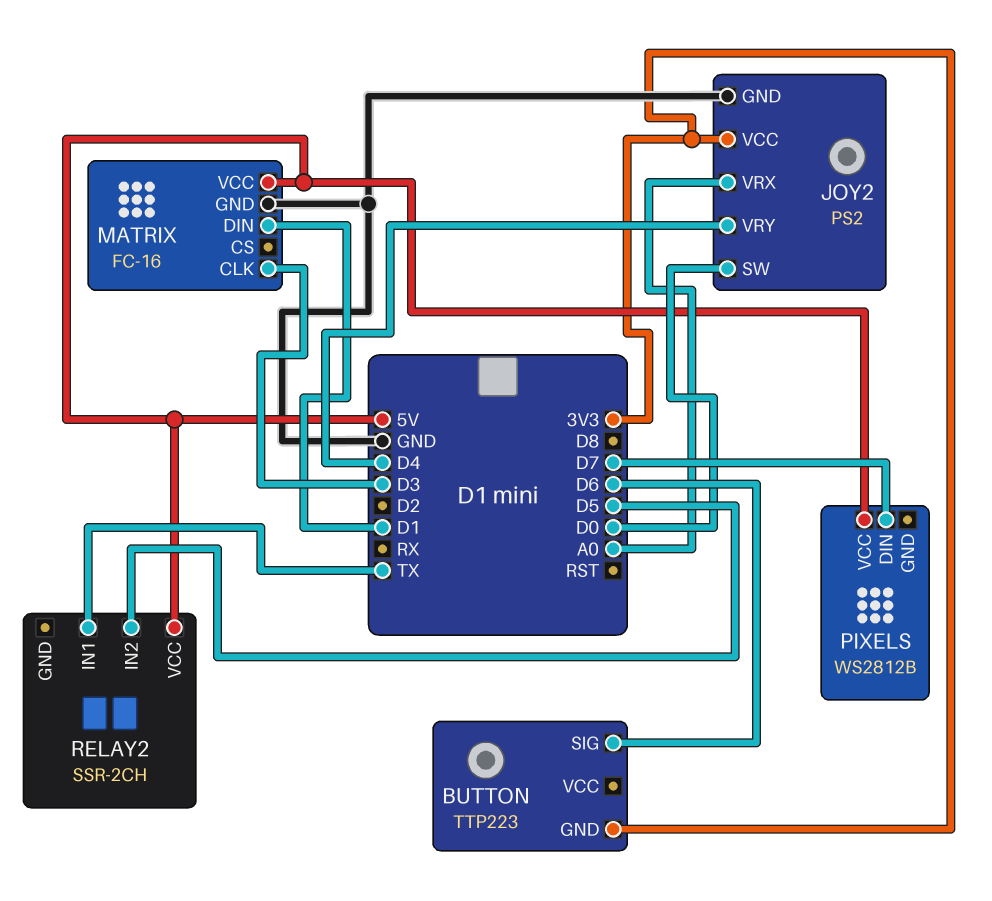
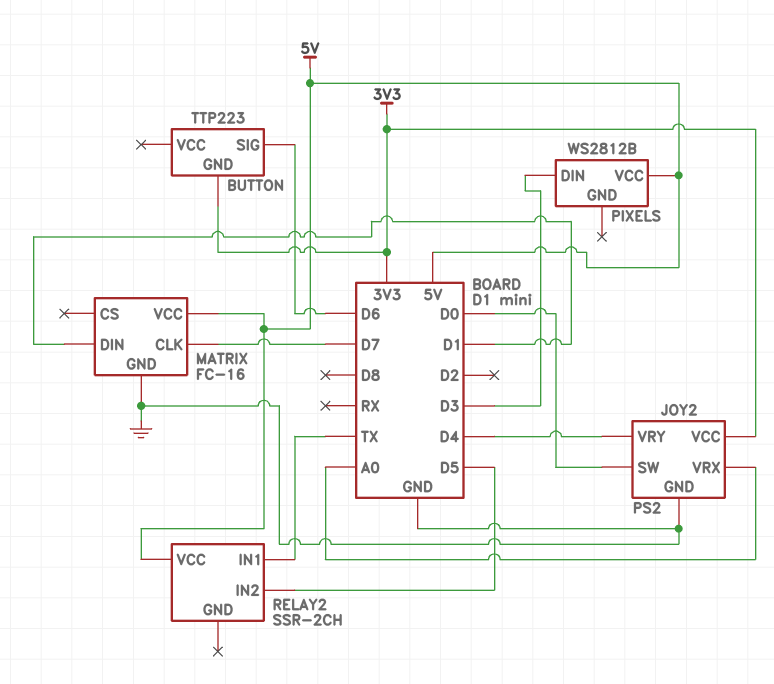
MATRIX pin CLK: D3 -> D7
PIXELS pin DIN: D7 -> D3

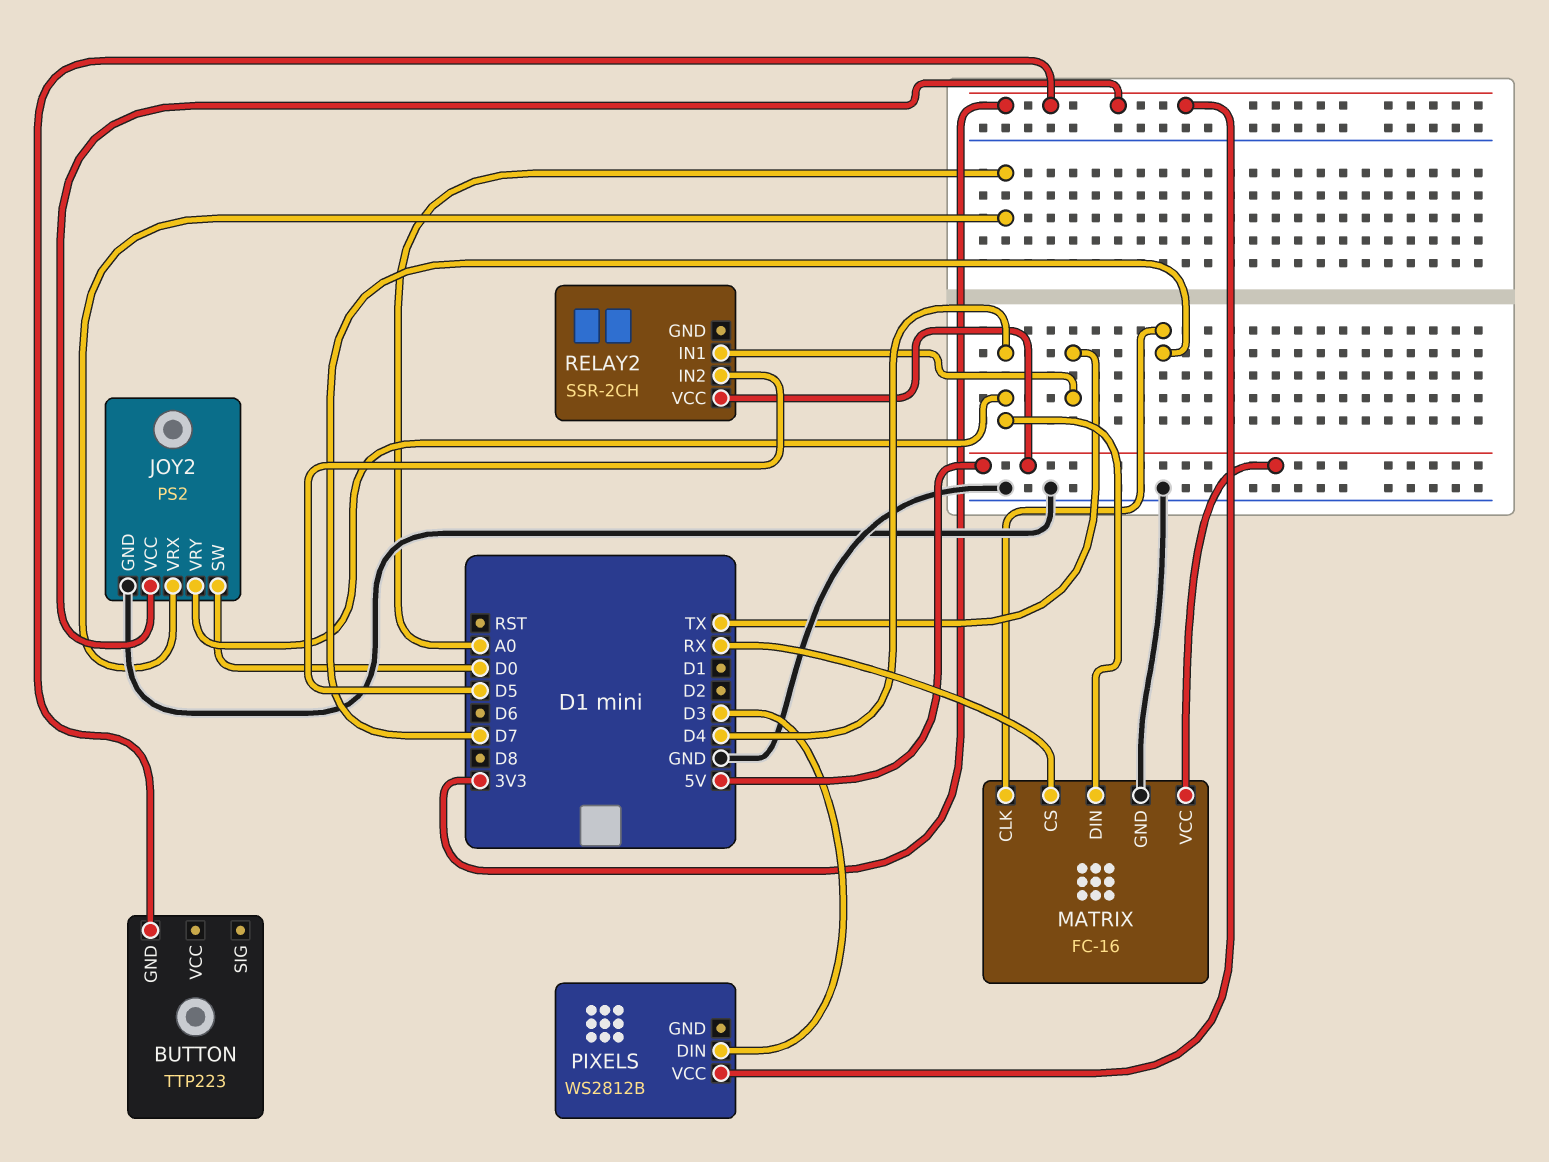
BUTTON pin SIG: D6 -> none
MATRIX pin CS: none -> RX
MATRIX pin DIN: D1 -> D4
PIXELS pin VCC: 5V -> 3V3

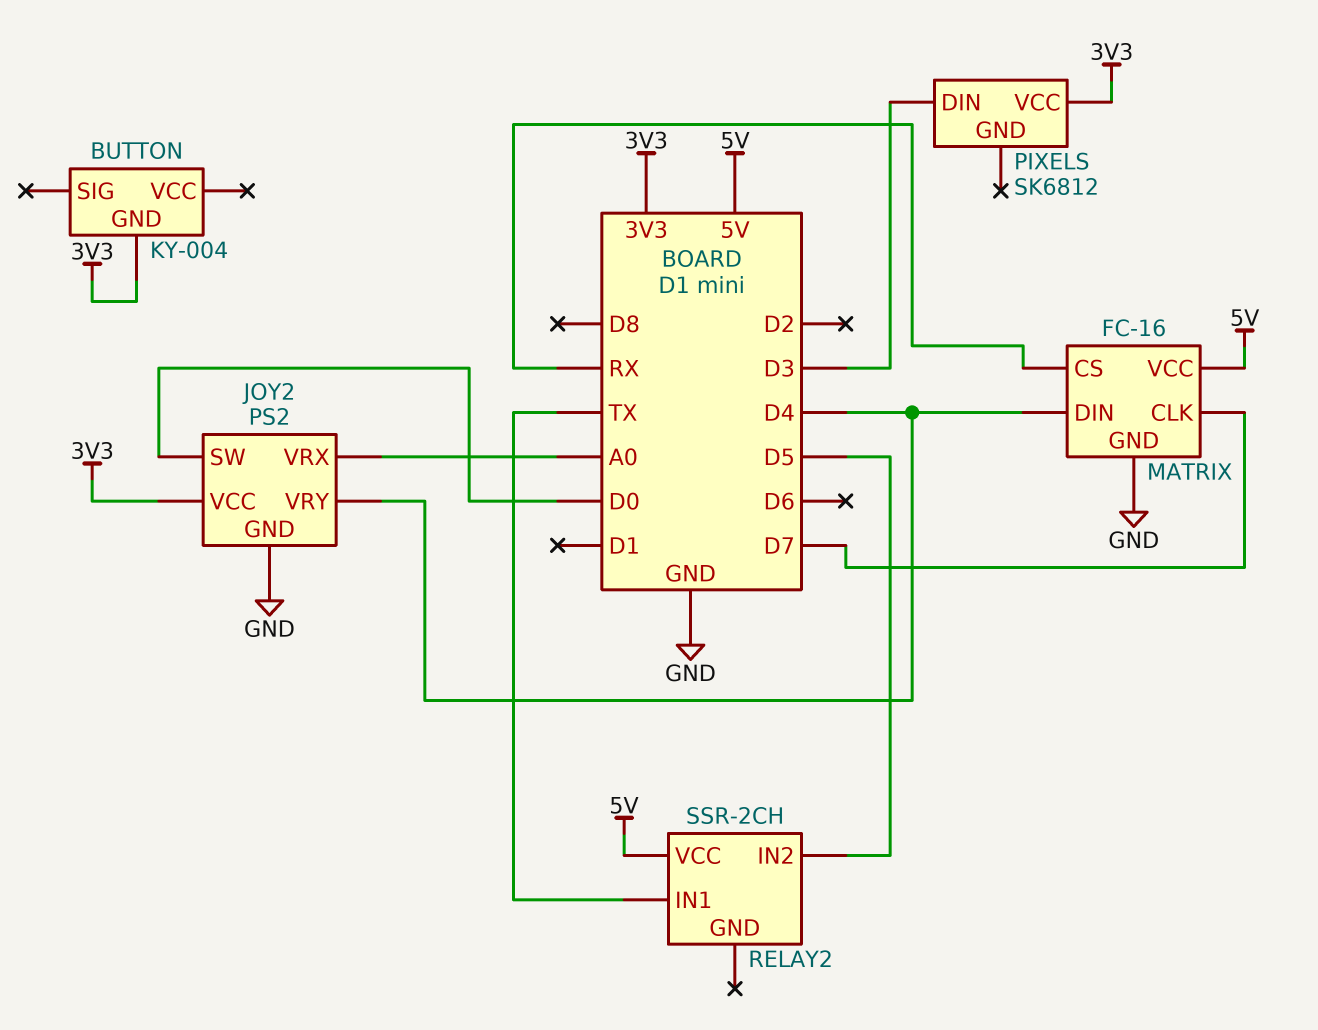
BUTTON: TTP223 -> KY-004
PIXELS: WS2812B -> SK6812

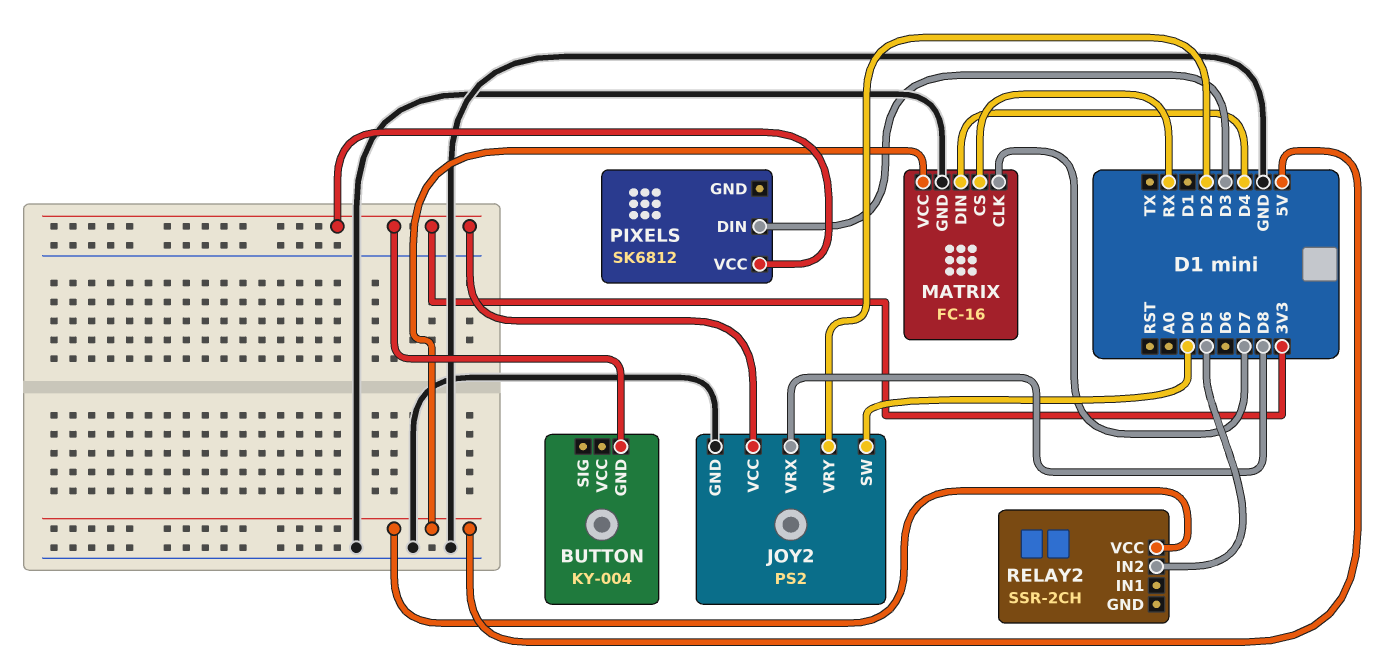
JOY2 pin VRX: A0 -> D8
JOY2 pin VRY: D4 -> D2
RELAY2 pin IN1: TX -> none

